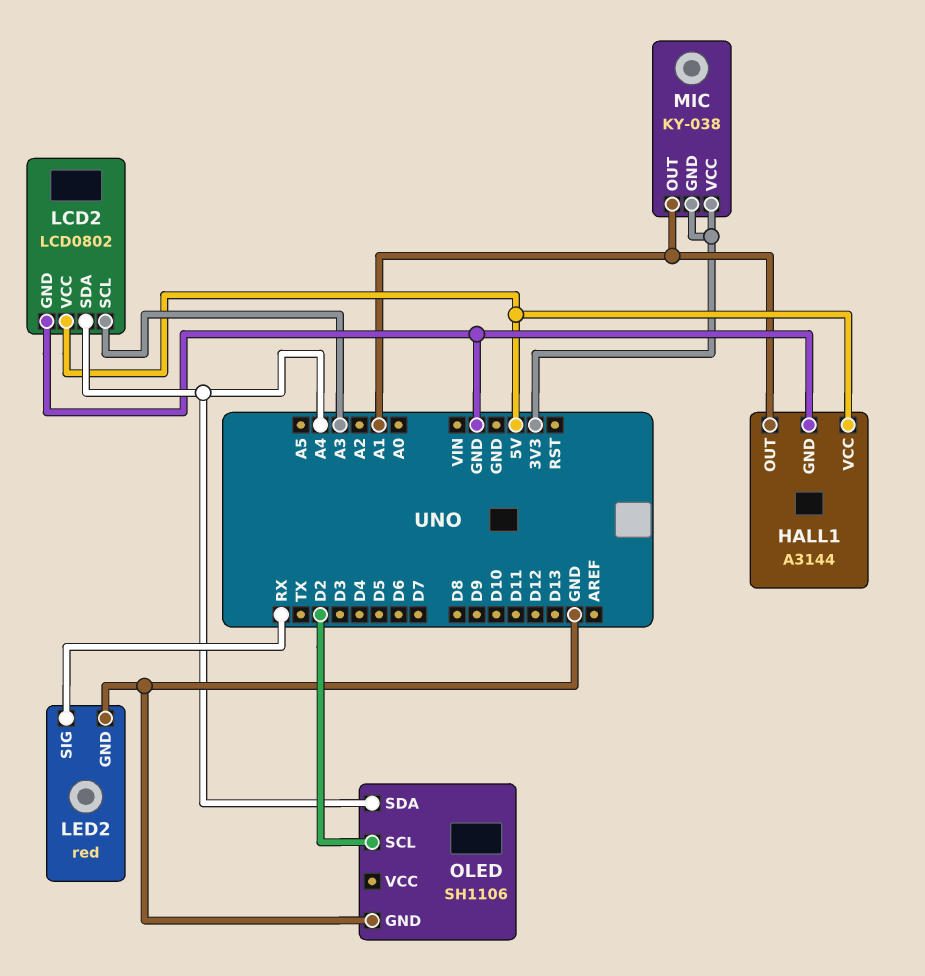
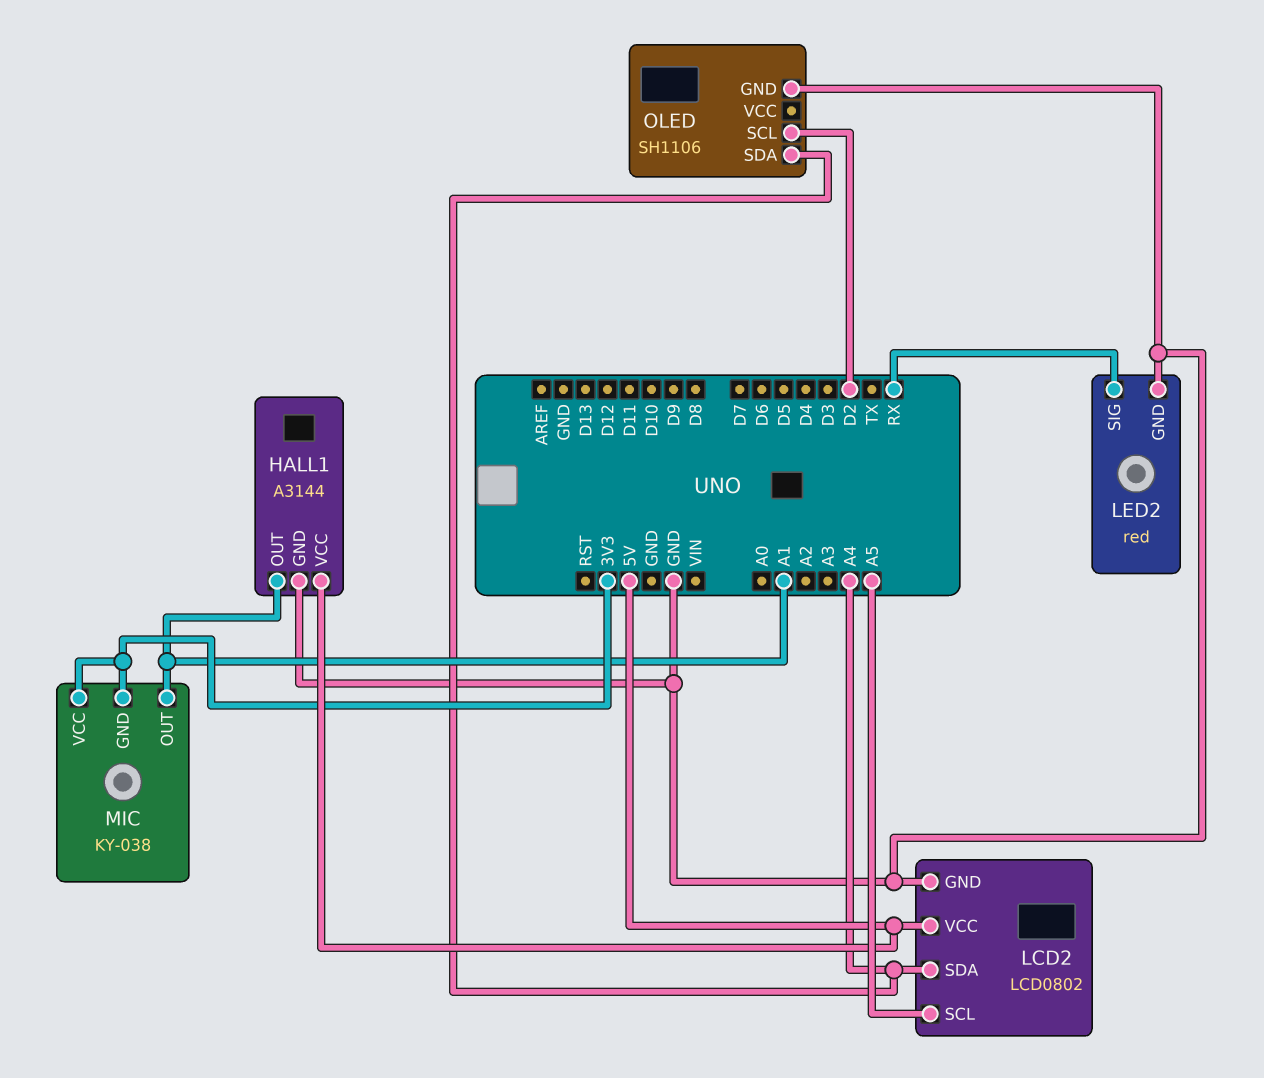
LCD2 pin SCL: A3 -> A5

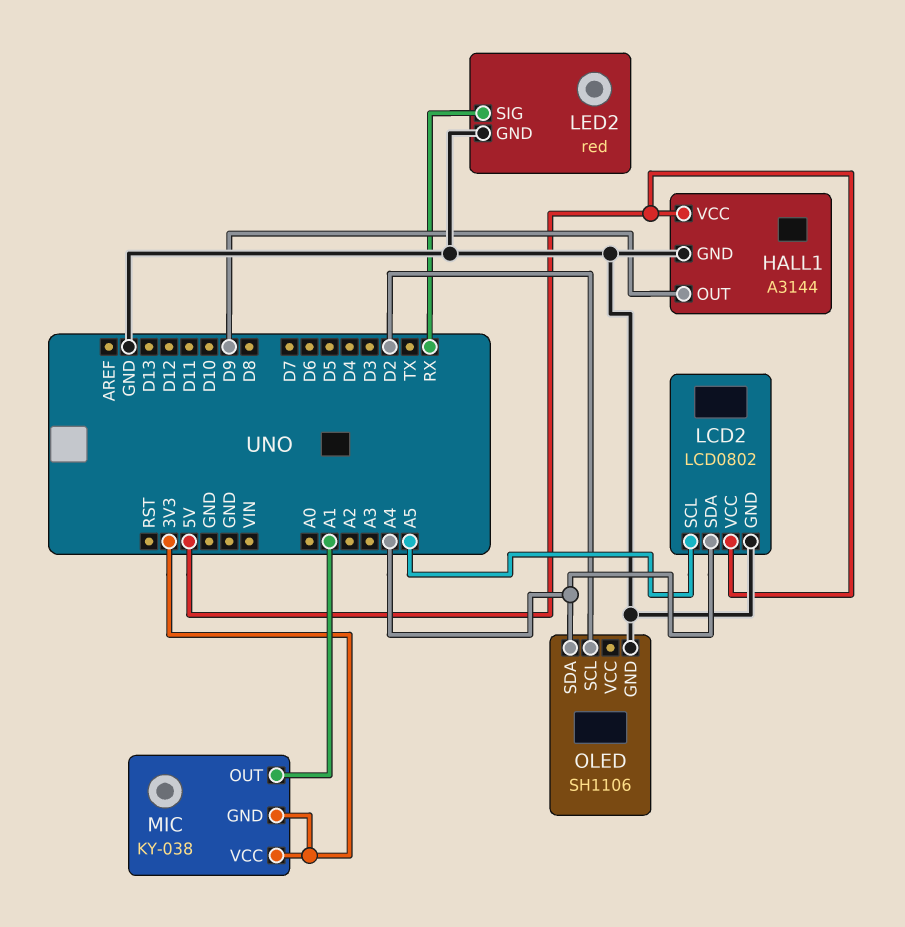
HALL1 pin OUT: A1 -> D9

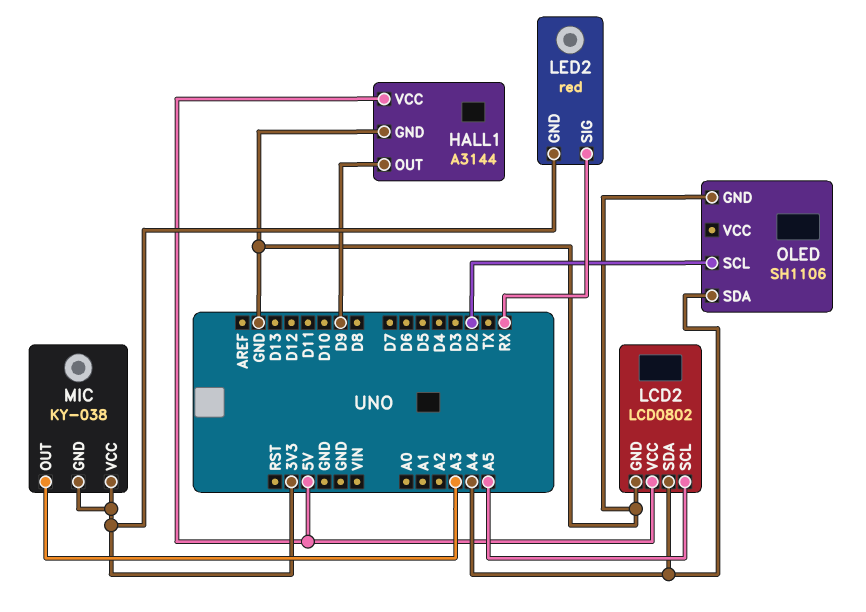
LED2 pin GND: GND -> 3V3
MIC pin OUT: A1 -> A3

